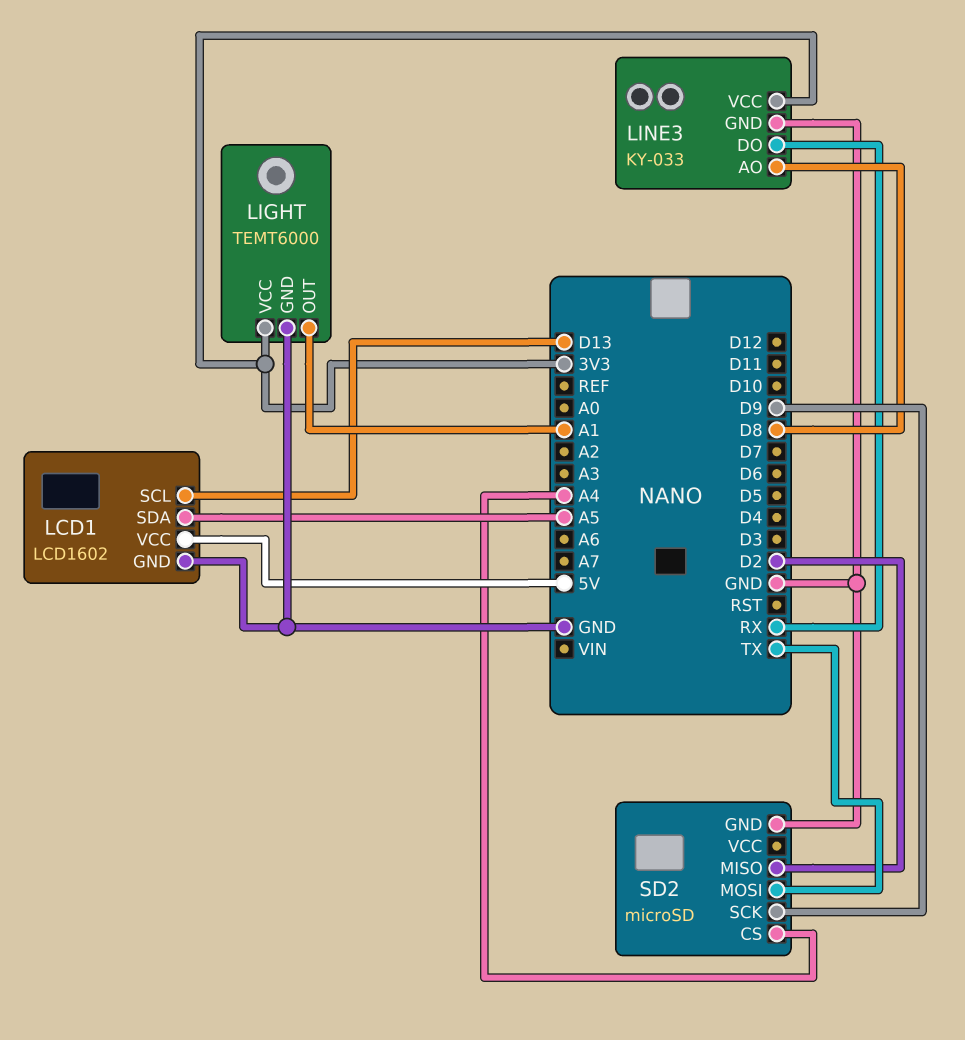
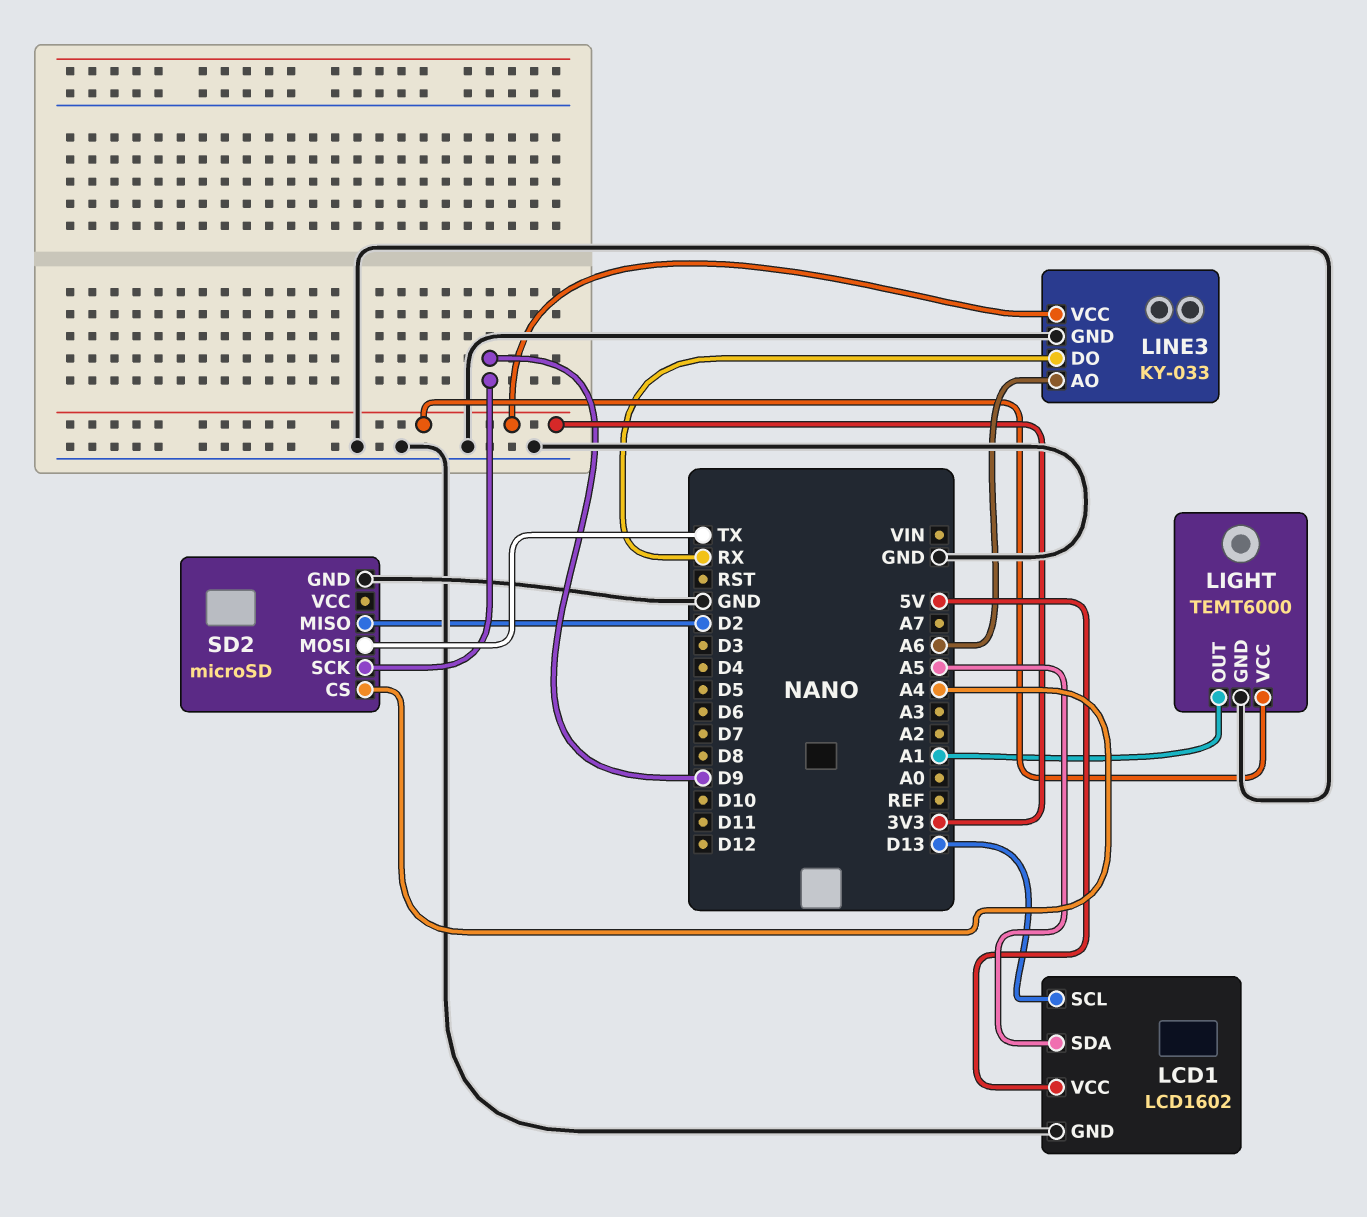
LINE3 pin AO: D8 -> A6

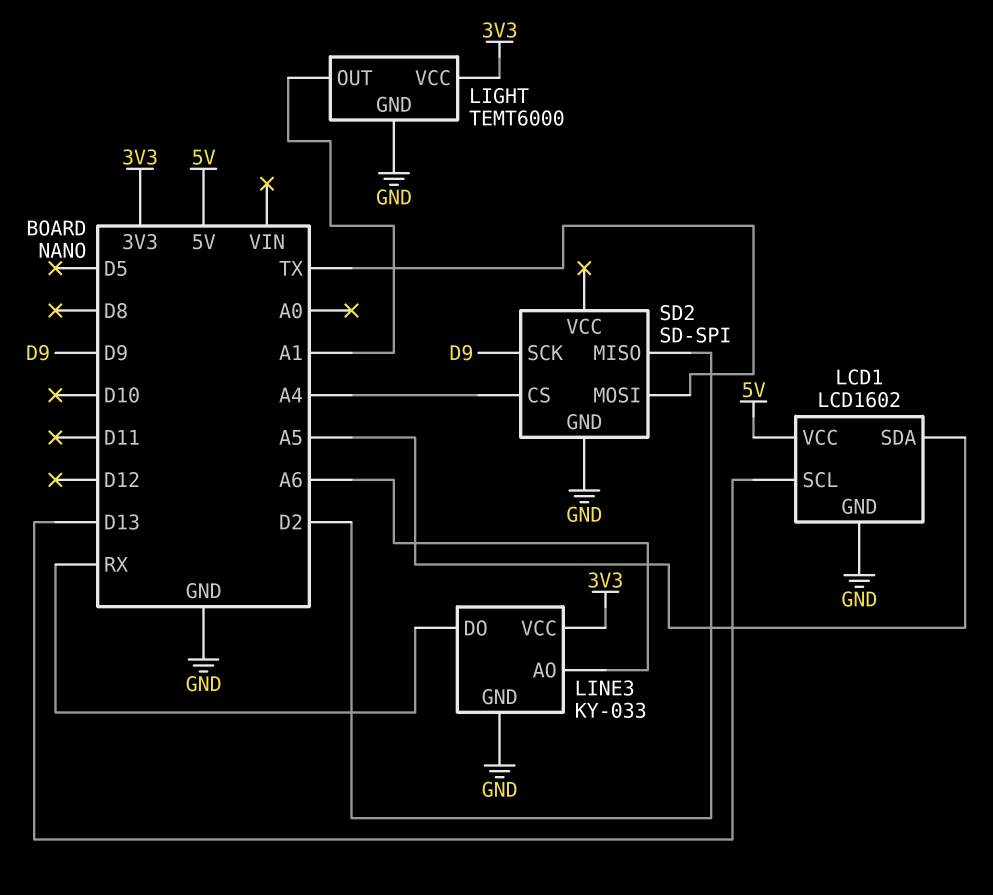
SD2: microSD -> SD-SPI

